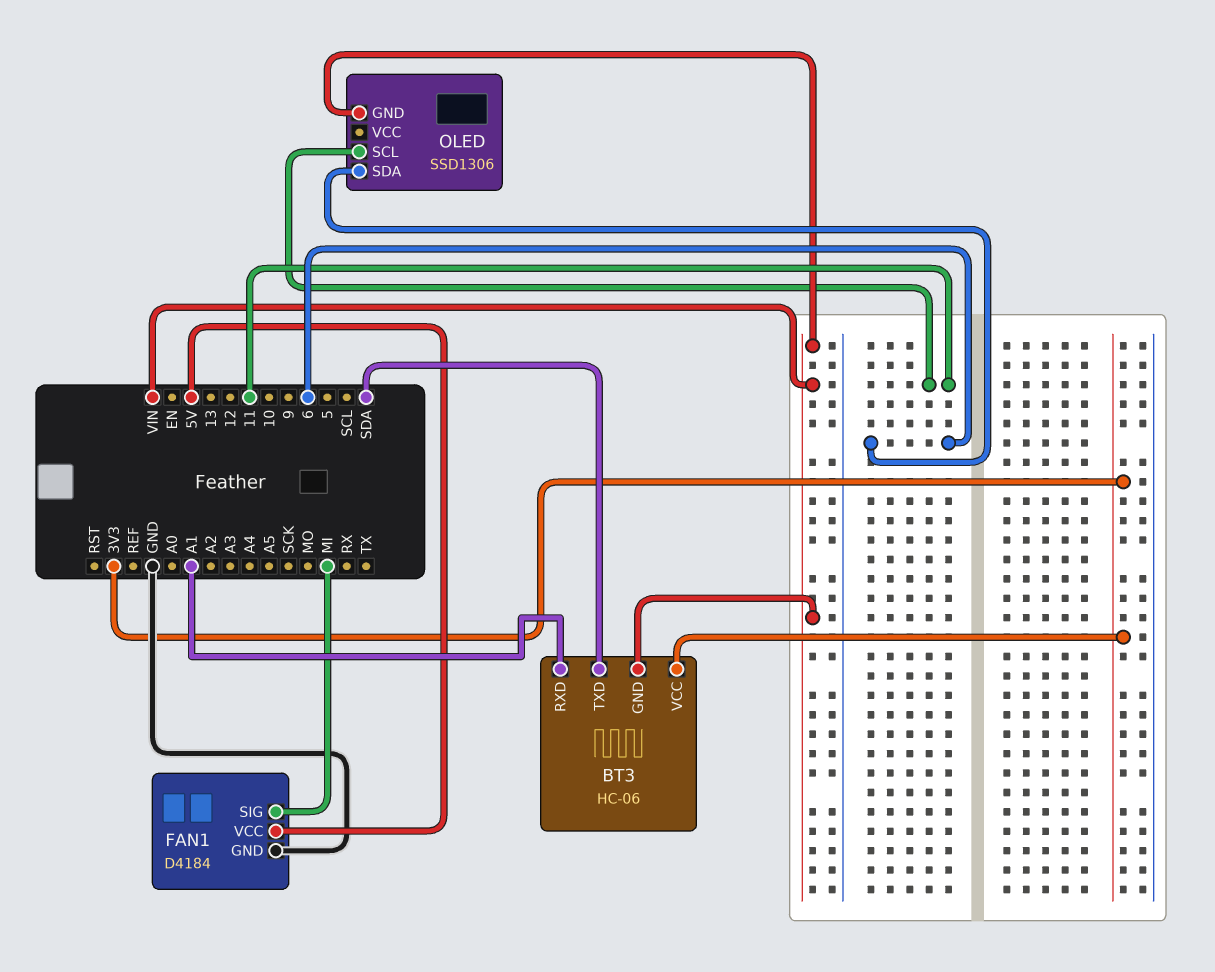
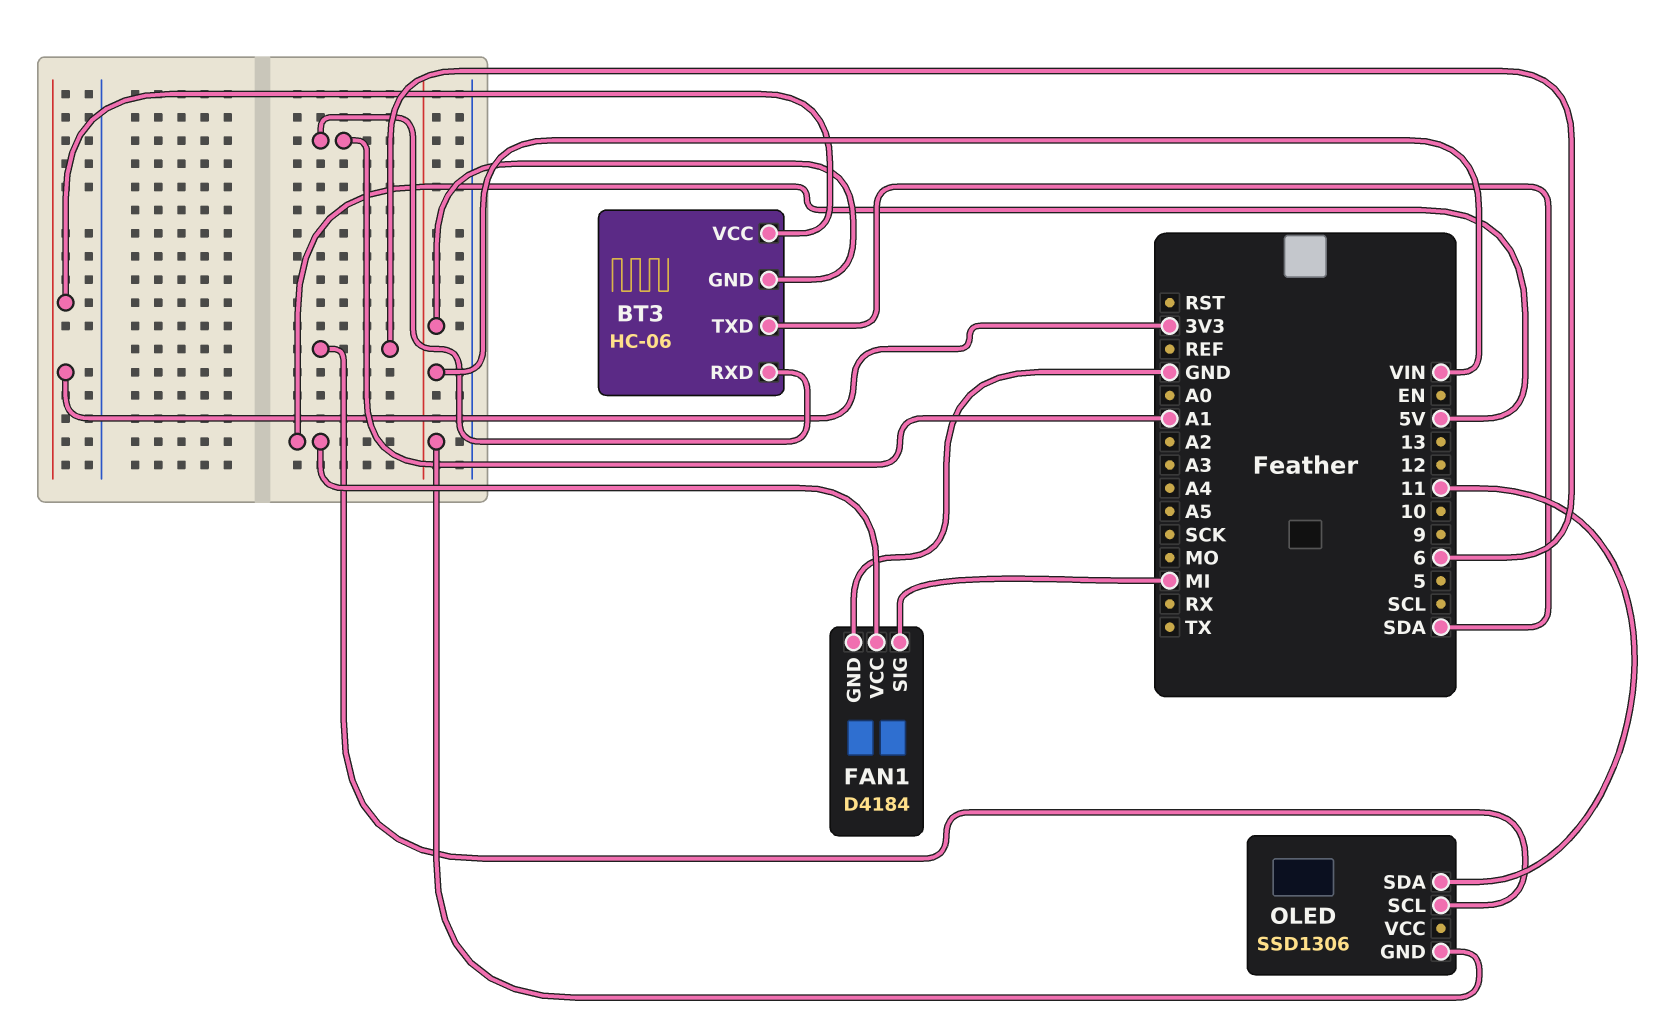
OLED pin SCL: 11 -> 6
OLED pin SDA: 6 -> 11

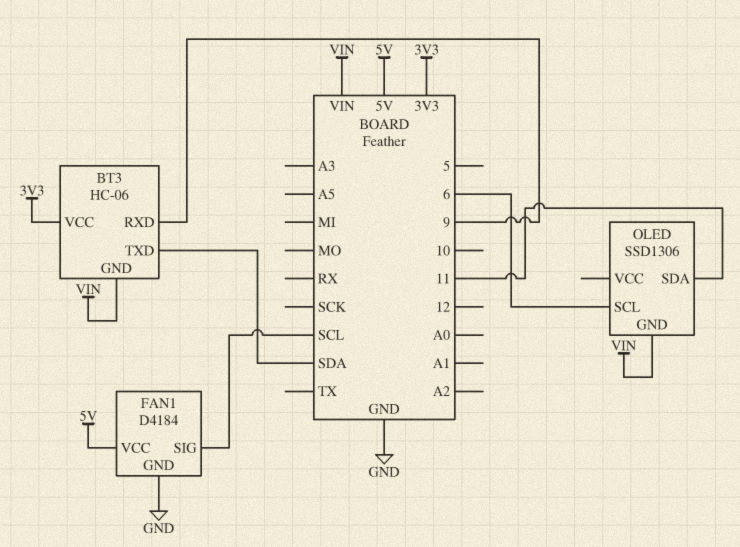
BT3 pin RXD: A1 -> 9
FAN1 pin SIG: MI -> SCL

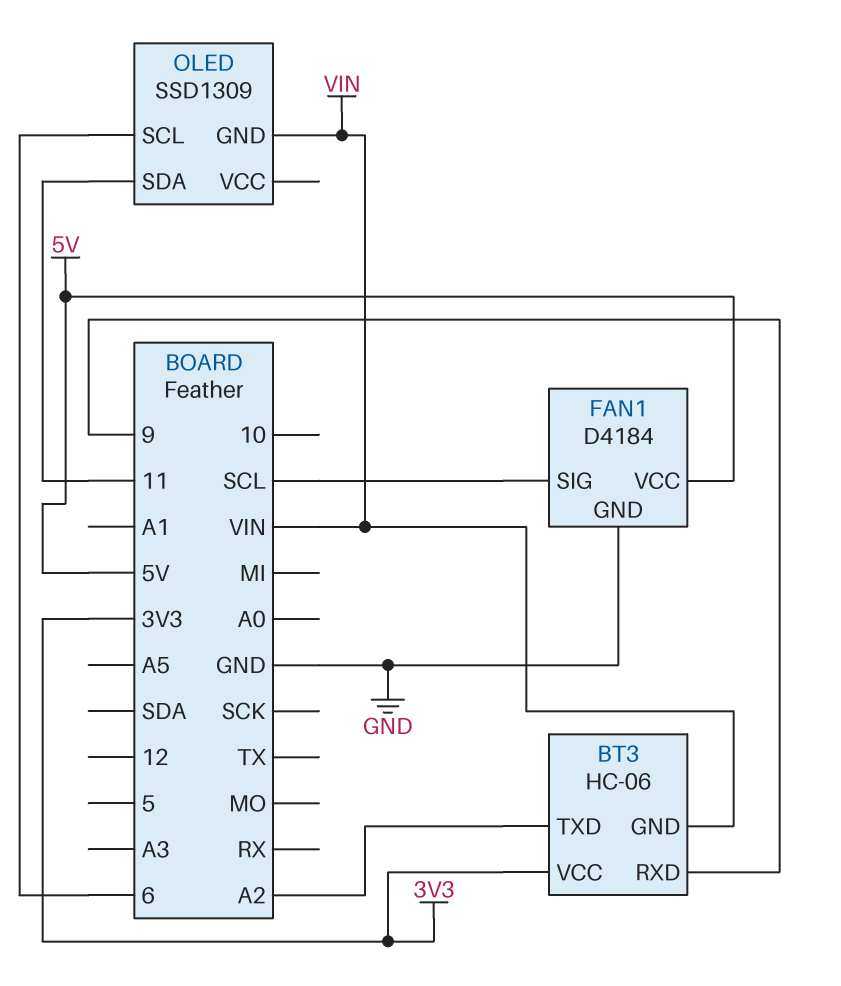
BT3 pin TXD: SDA -> A2
OLED: SSD1306 -> SSD1309

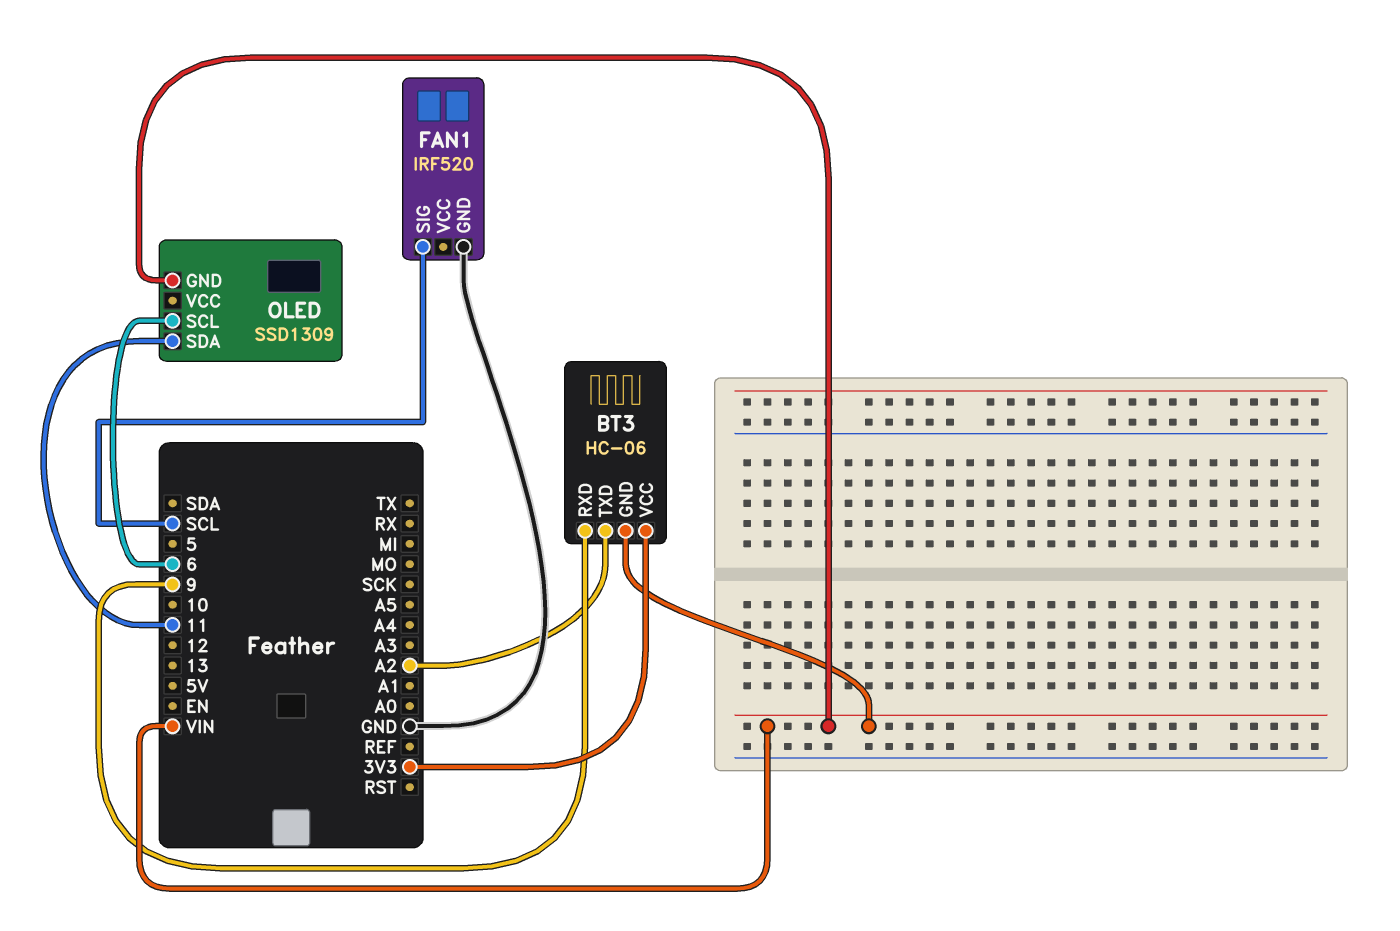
FAN1: D4184 -> IRF520
FAN1 pin VCC: 5V -> none

